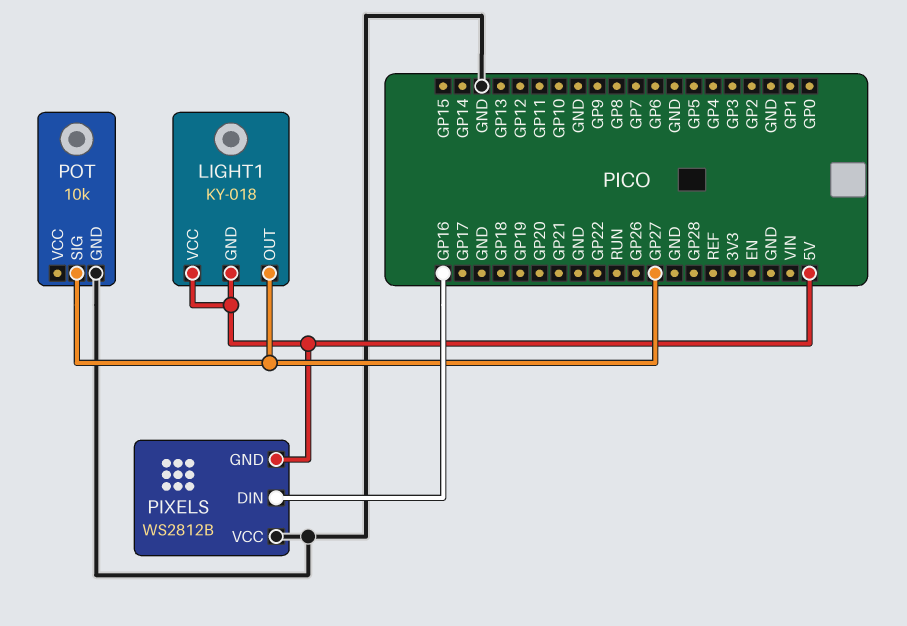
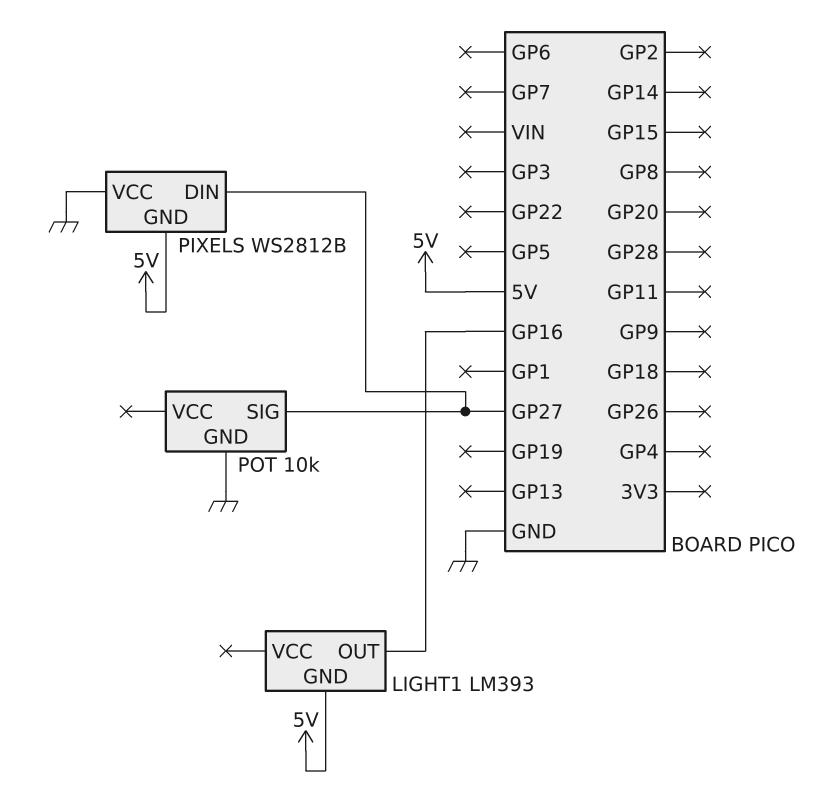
LIGHT1: KY-018 -> LM393
LIGHT1 pin OUT: GP27 -> GP16
LIGHT1 pin VCC: 5V -> none
PIXELS pin DIN: GP16 -> GP27

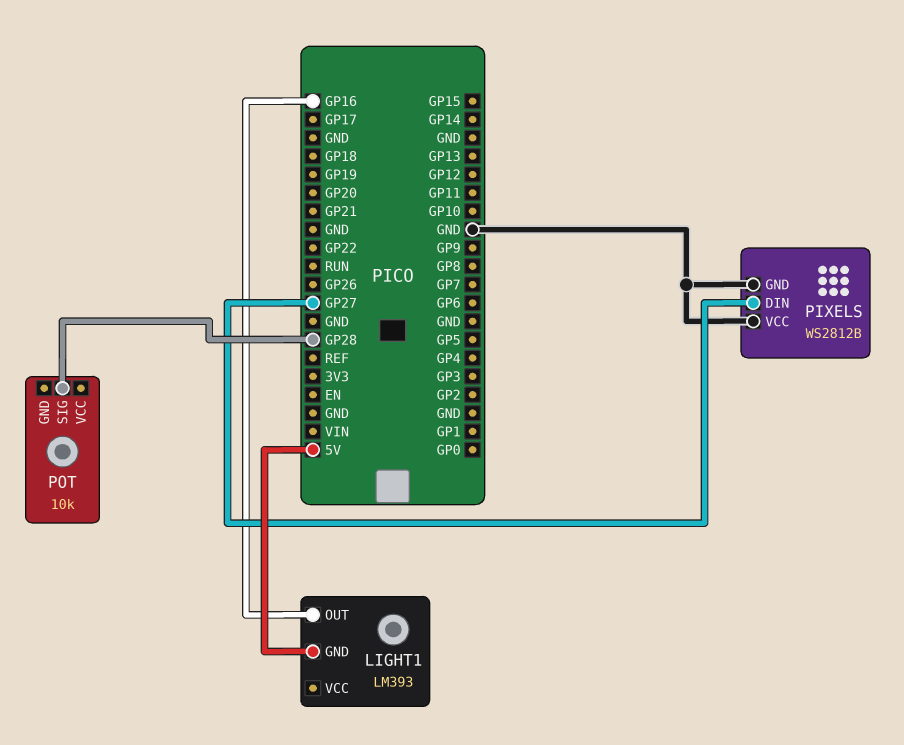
PIXELS pin GND: 5V -> GND
POT pin GND: GND -> none
POT pin SIG: GP27 -> GP28

